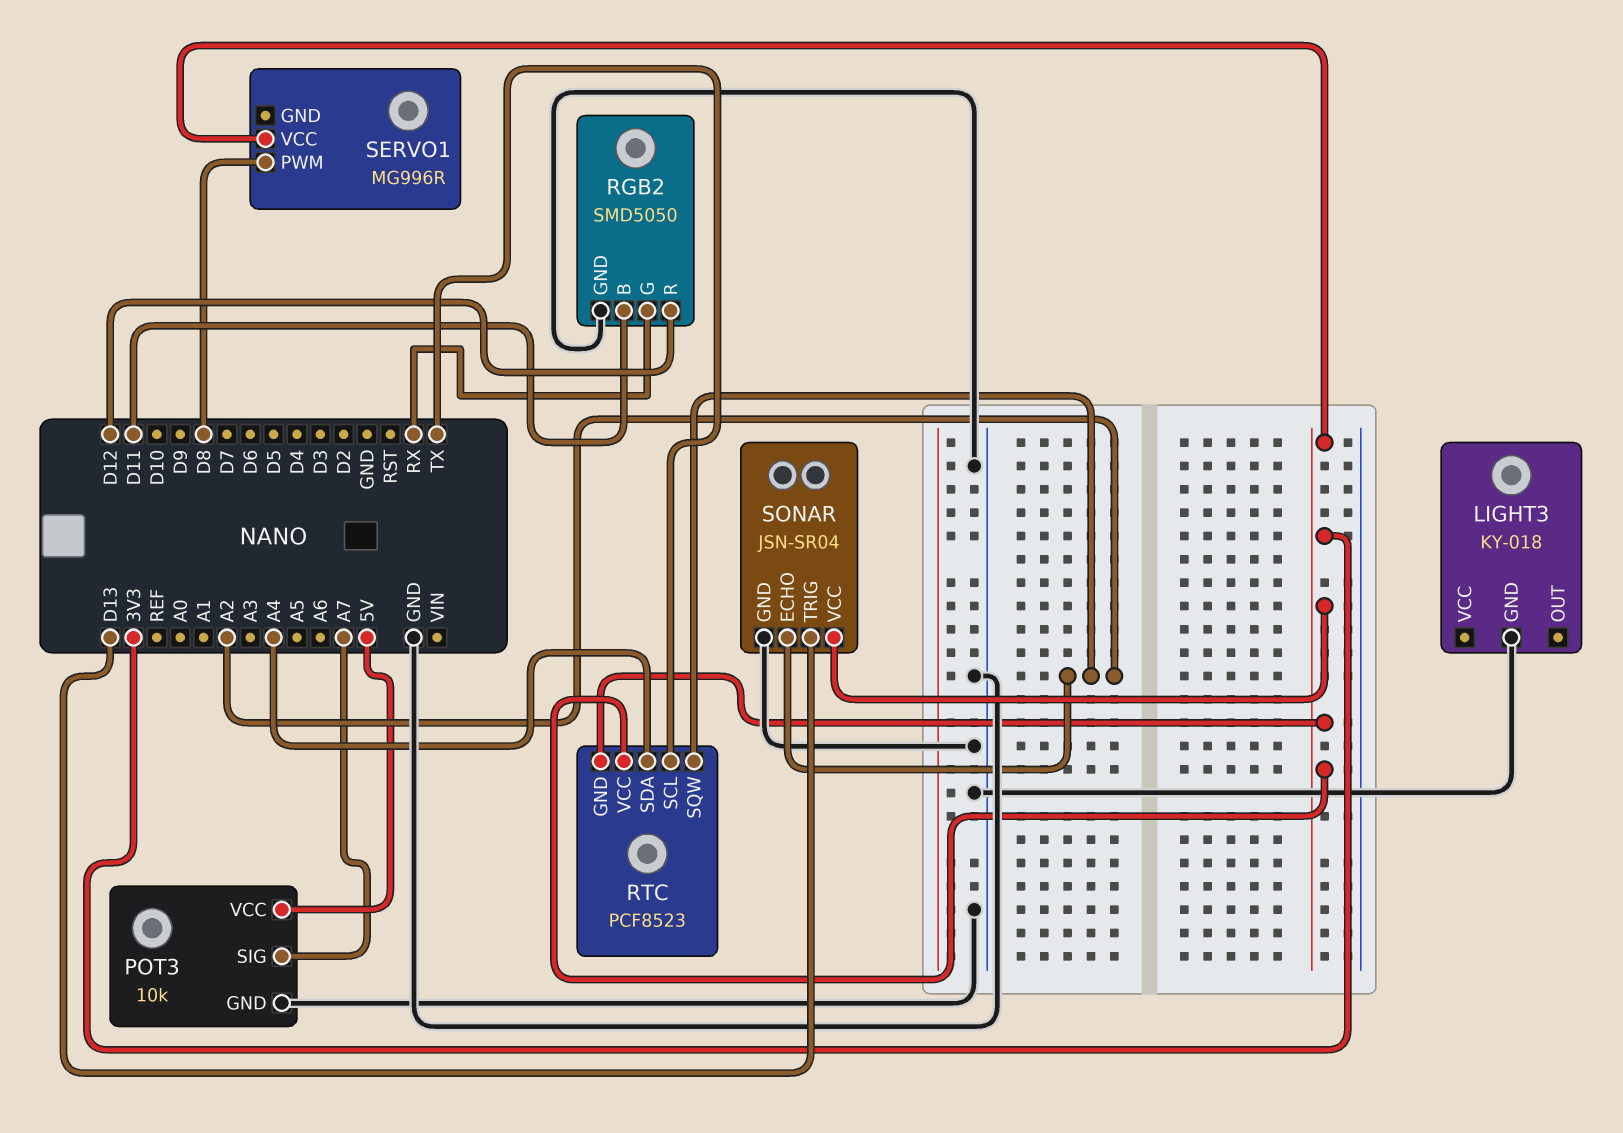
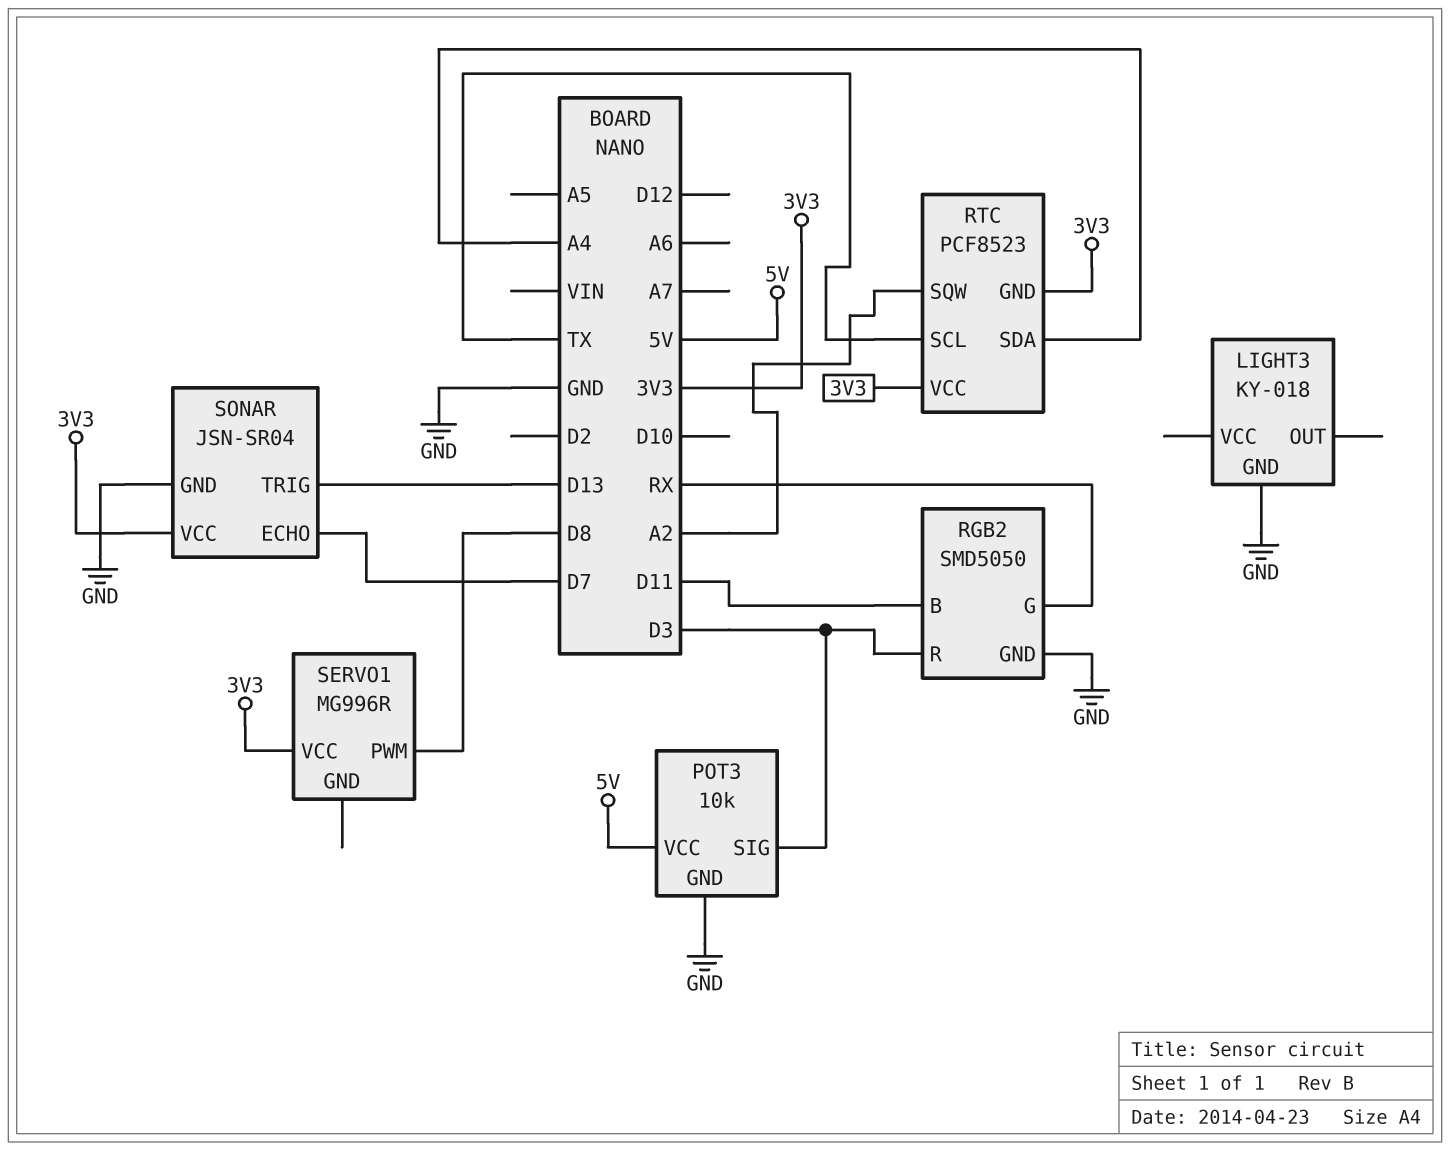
POT3 pin SIG: A7 -> D3
RGB2 pin R: D12 -> D3
SONAR pin ECHO: A2 -> D7

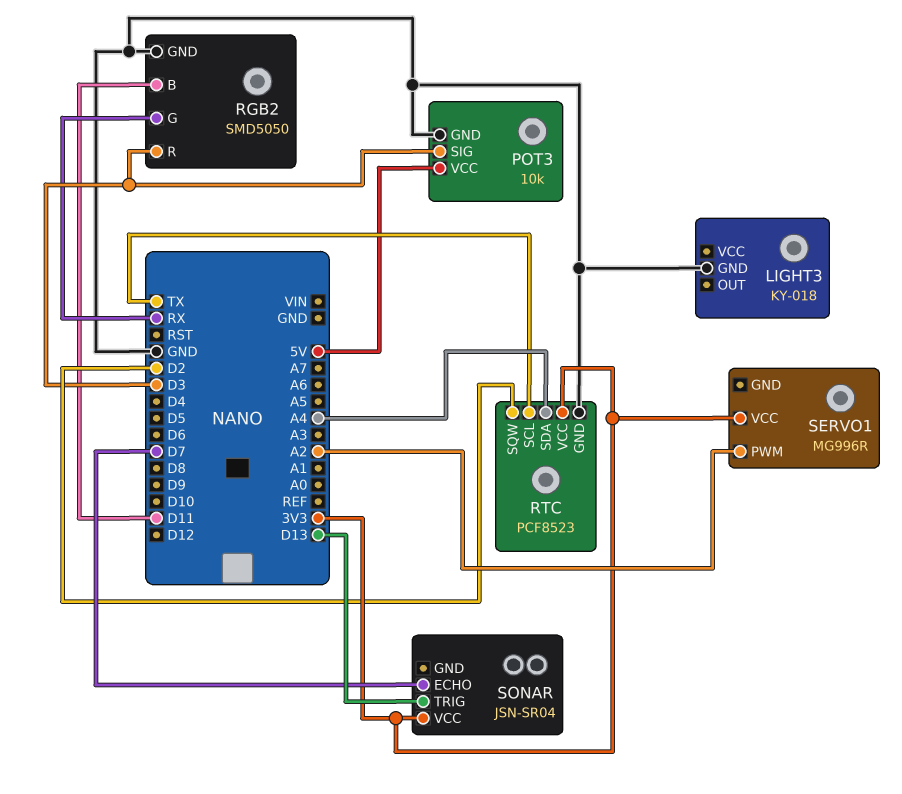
RTC pin GND: 3V3 -> GND
RTC pin SQW: A2 -> D2
SERVO1 pin PWM: D8 -> A2
SONAR pin GND: GND -> none

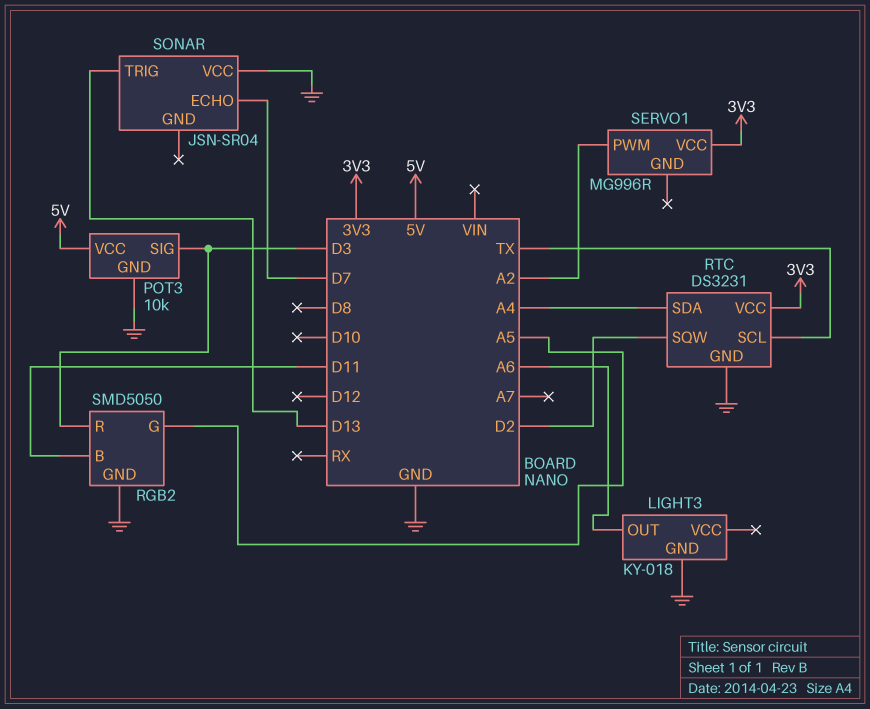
LIGHT3 pin OUT: none -> A6
RGB2 pin G: RX -> A5
RTC: PCF8523 -> DS3231
SONAR pin VCC: 3V3 -> GND

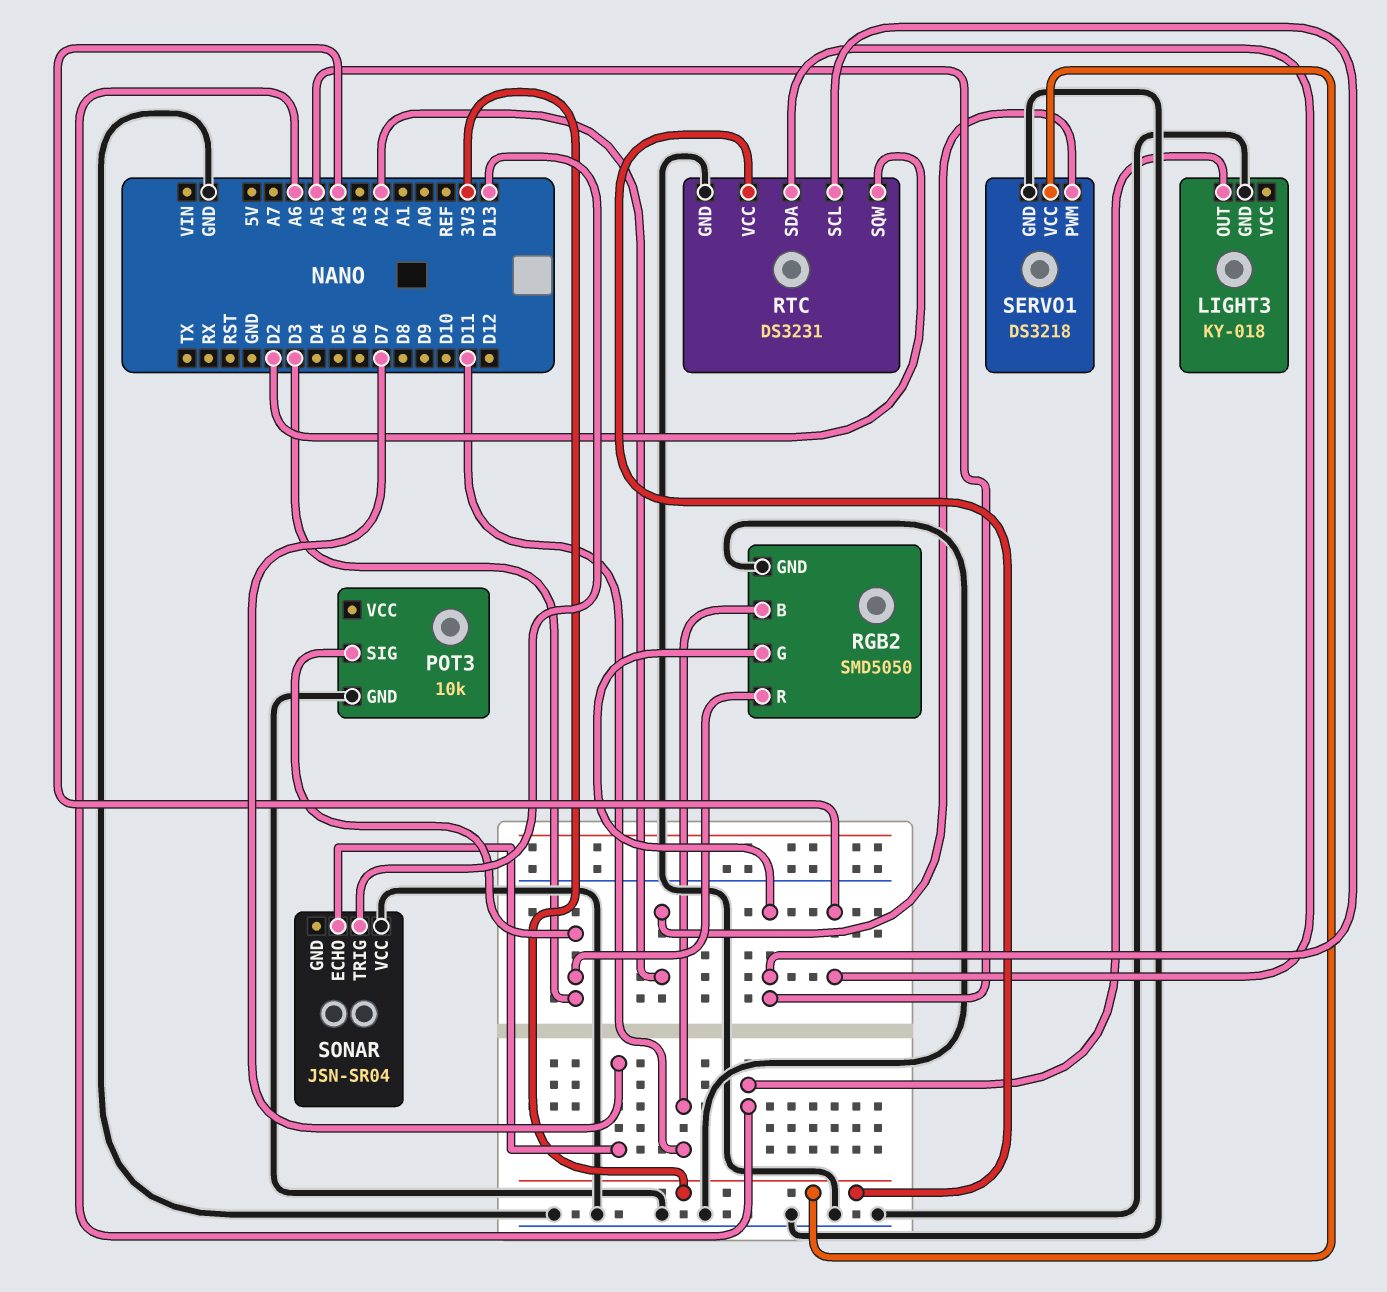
POT3 pin VCC: 5V -> none
RTC pin SCL: TX -> A5
SERVO1: MG996R -> DS3218
SERVO1 pin GND: none -> GND

